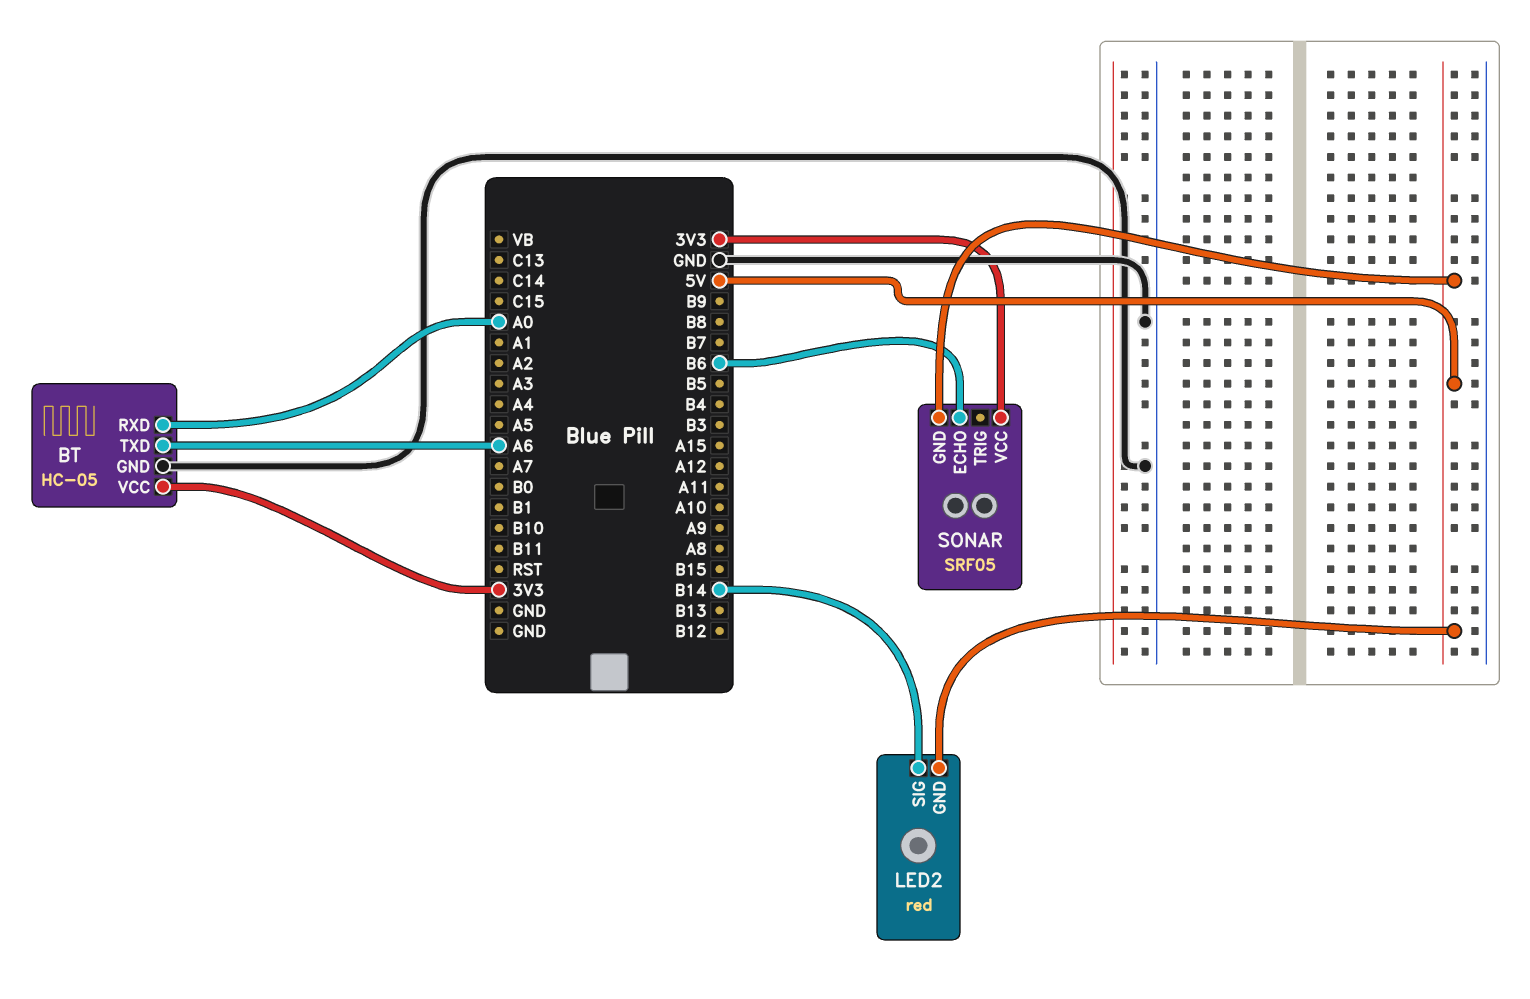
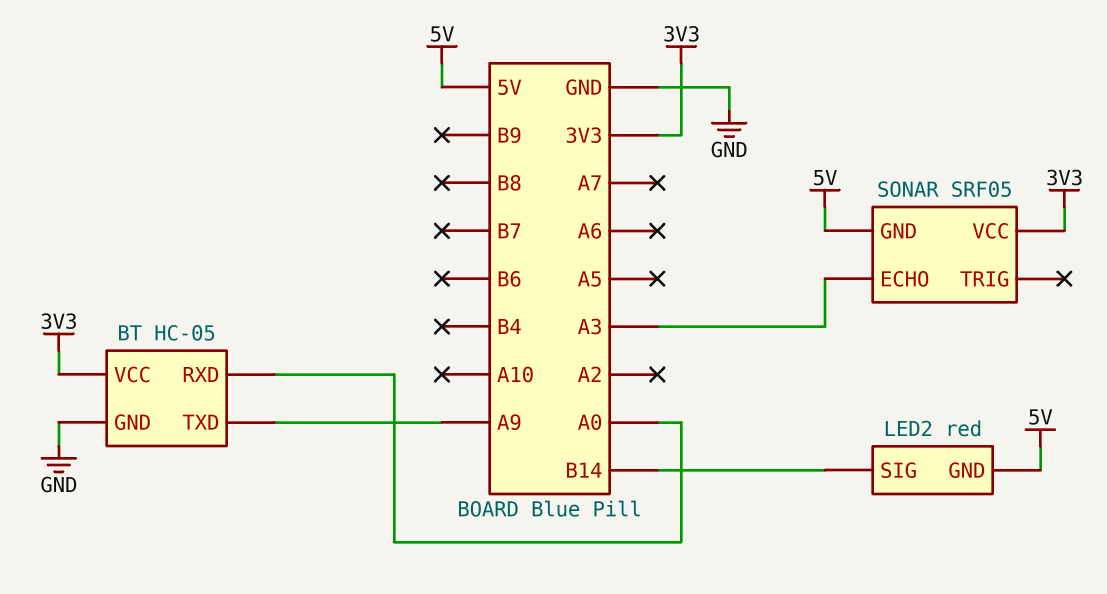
BT pin TXD: A6 -> A9
SONAR pin ECHO: B6 -> A3

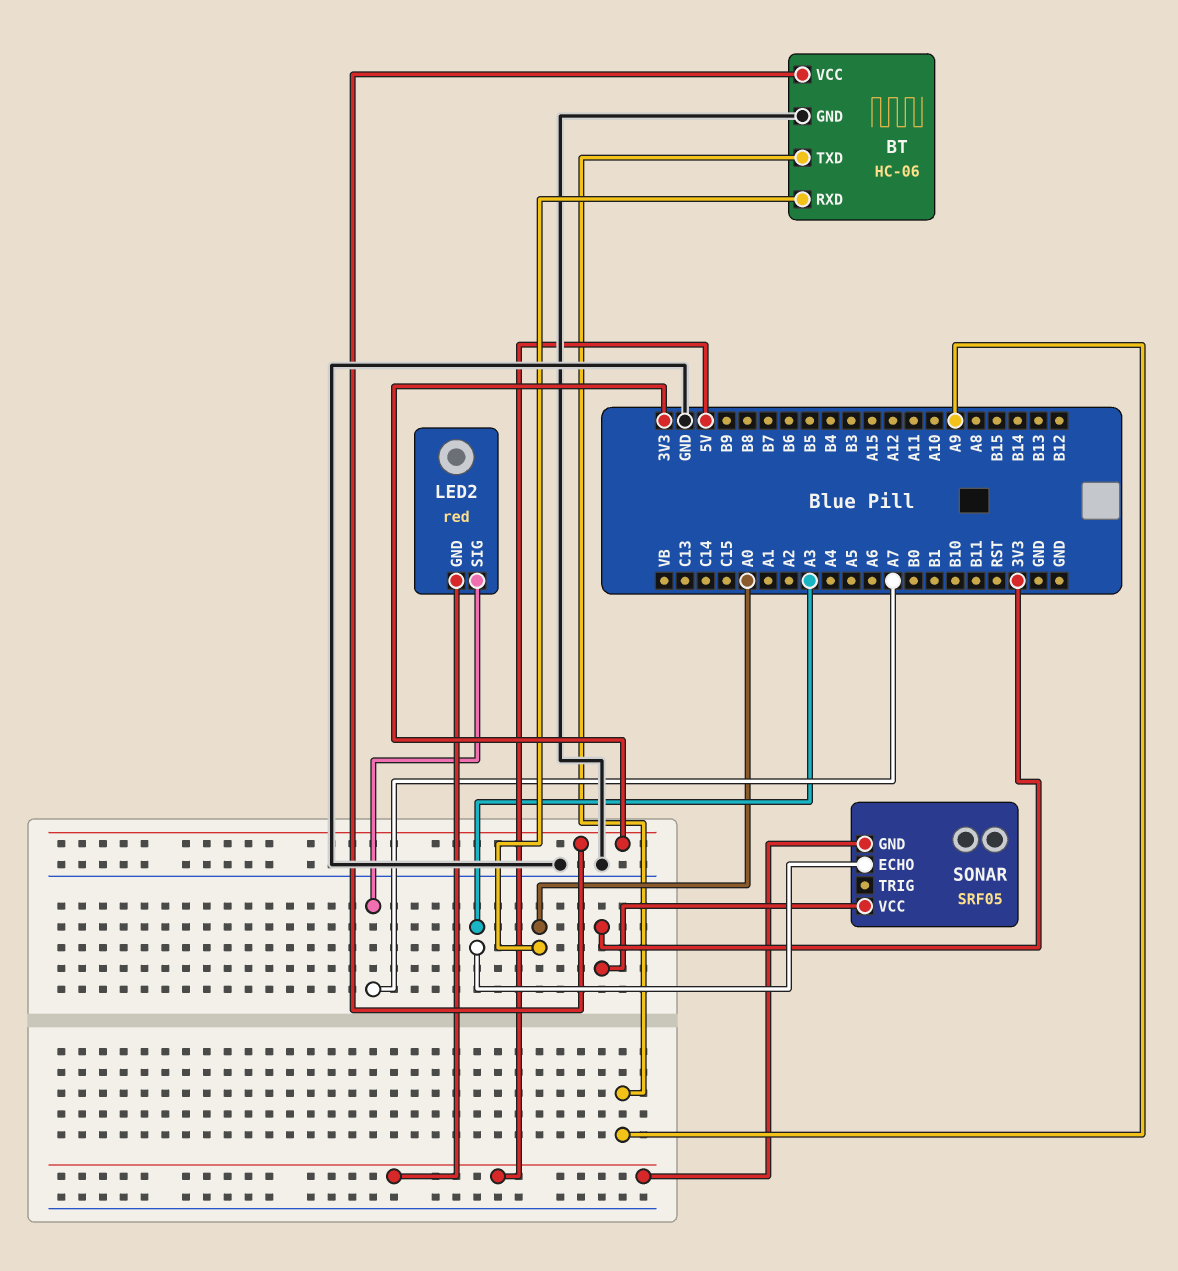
BT: HC-05 -> HC-06
LED2 pin SIG: B14 -> A7

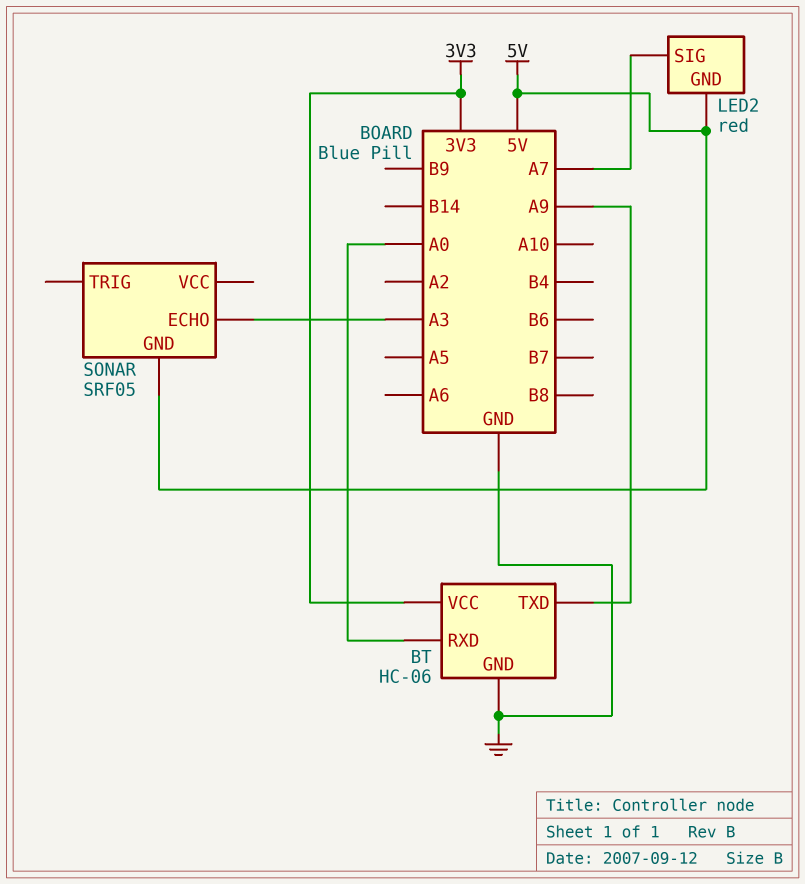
SONAR pin VCC: 3V3 -> none

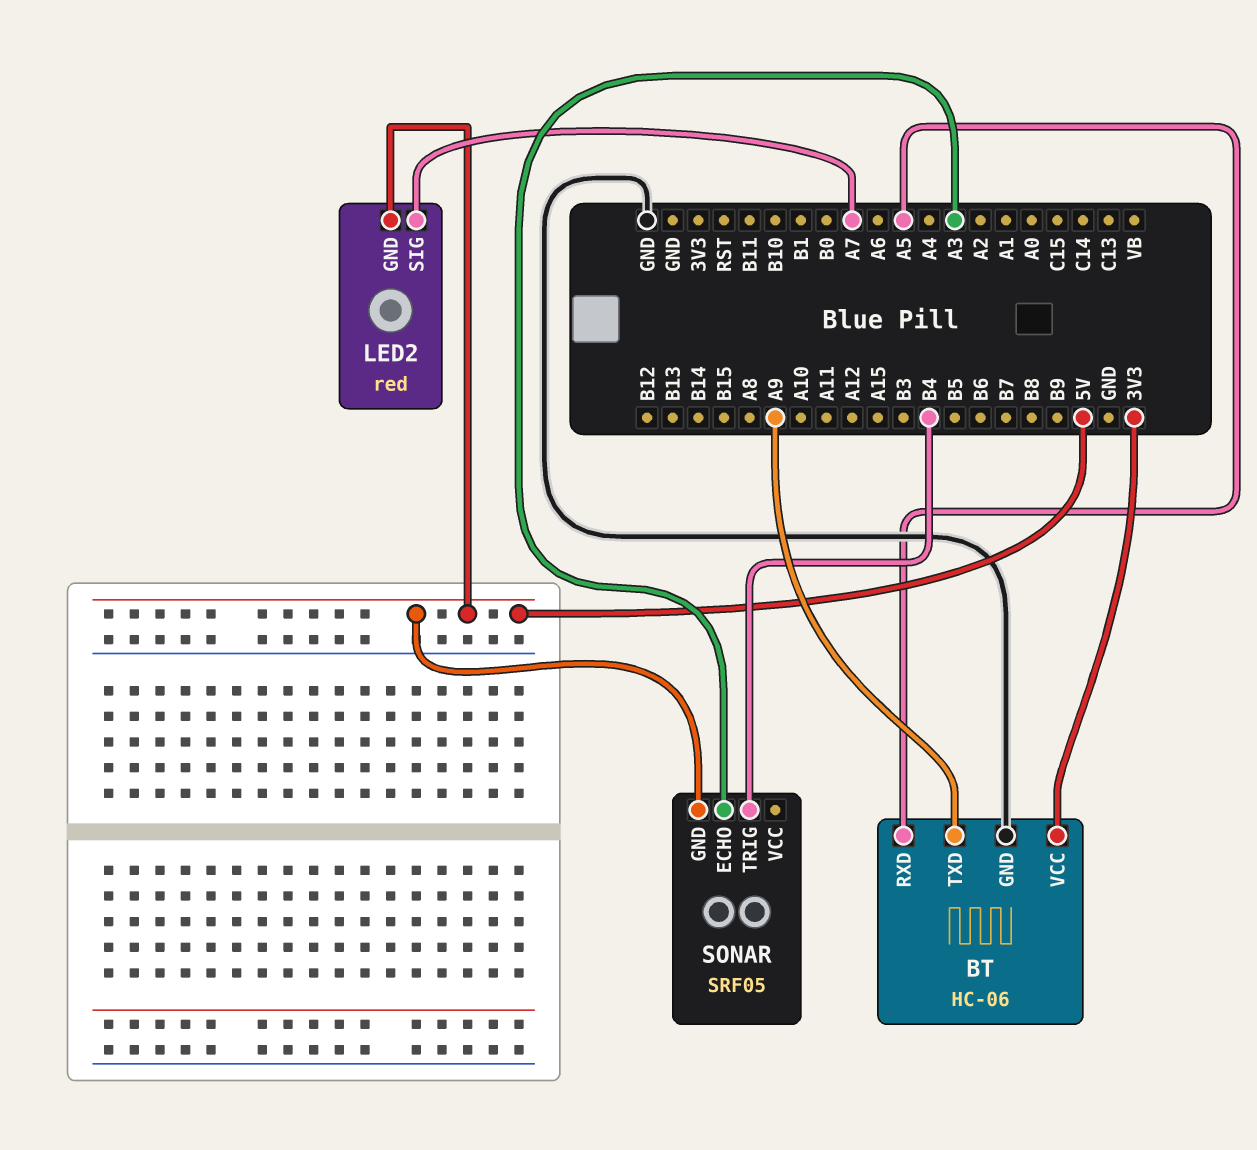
BT pin RXD: A0 -> A5
SONAR pin TRIG: none -> B4

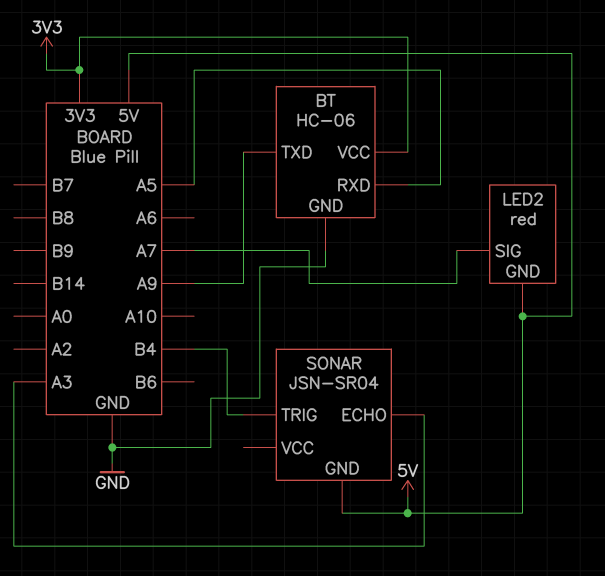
SONAR: SRF05 -> JSN-SR04

